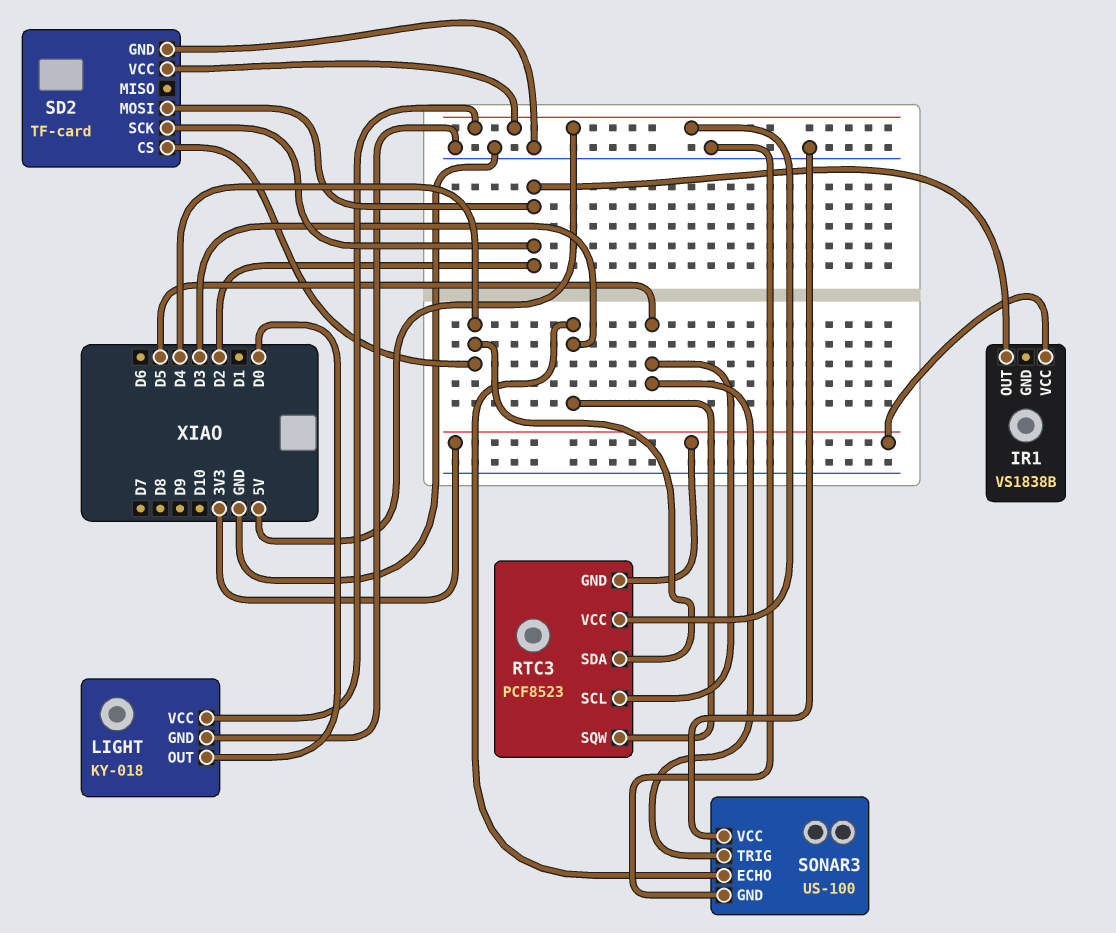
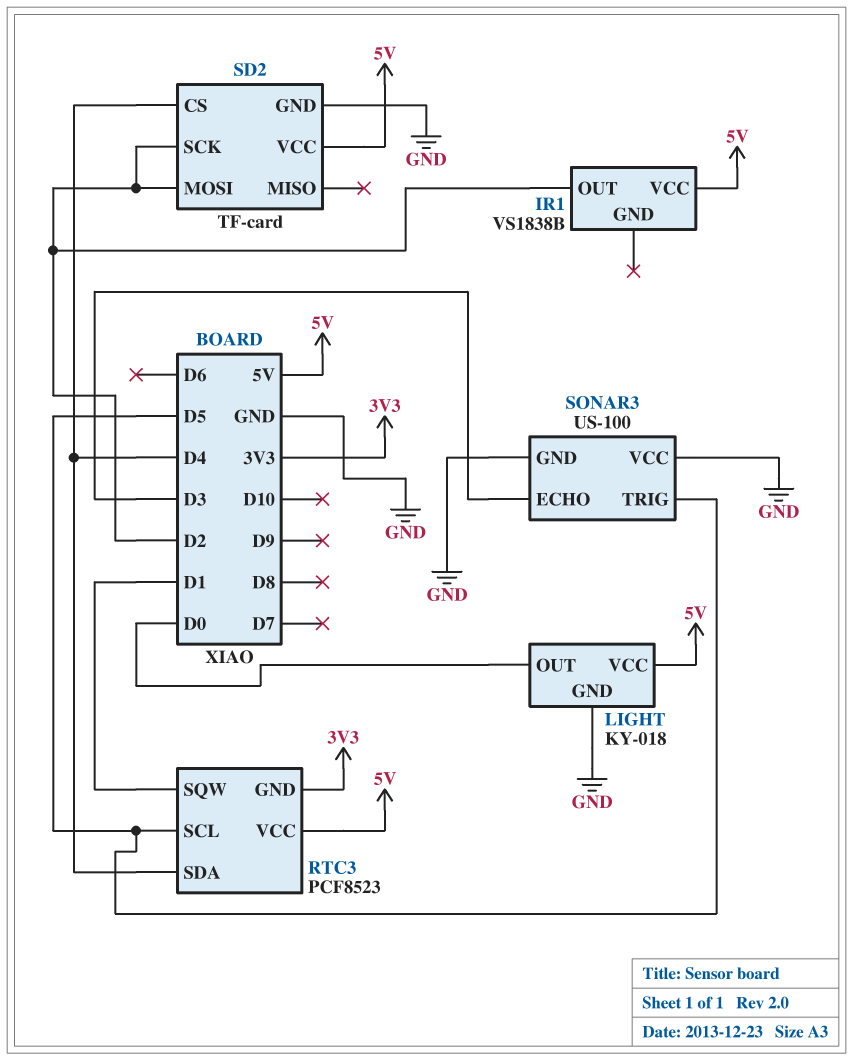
IR1 pin VCC: 3V3 -> 5V
RTC3 pin SQW: D3 -> D1

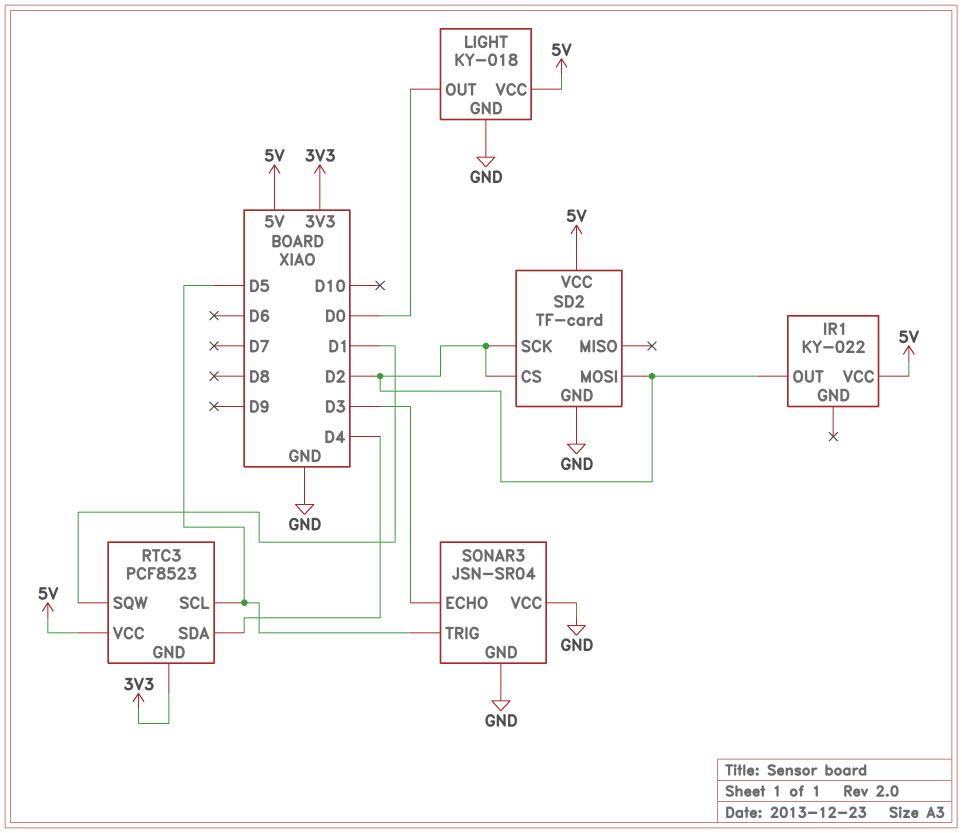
IR1: VS1838B -> KY-022
SD2 pin CS: D4 -> D2
SONAR3: US-100 -> JSN-SR04

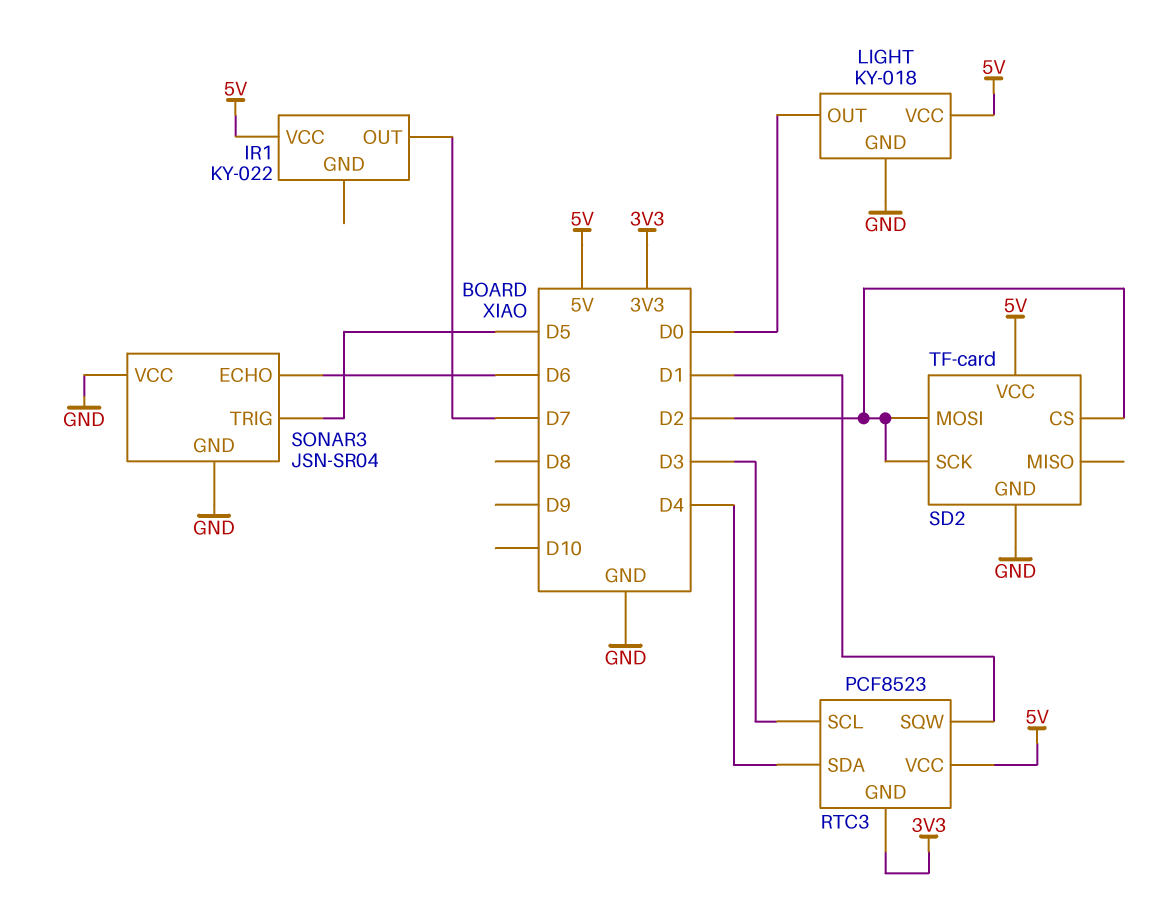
IR1 pin OUT: D2 -> D7
RTC3 pin SCL: D5 -> D3
SONAR3 pin ECHO: D3 -> D6

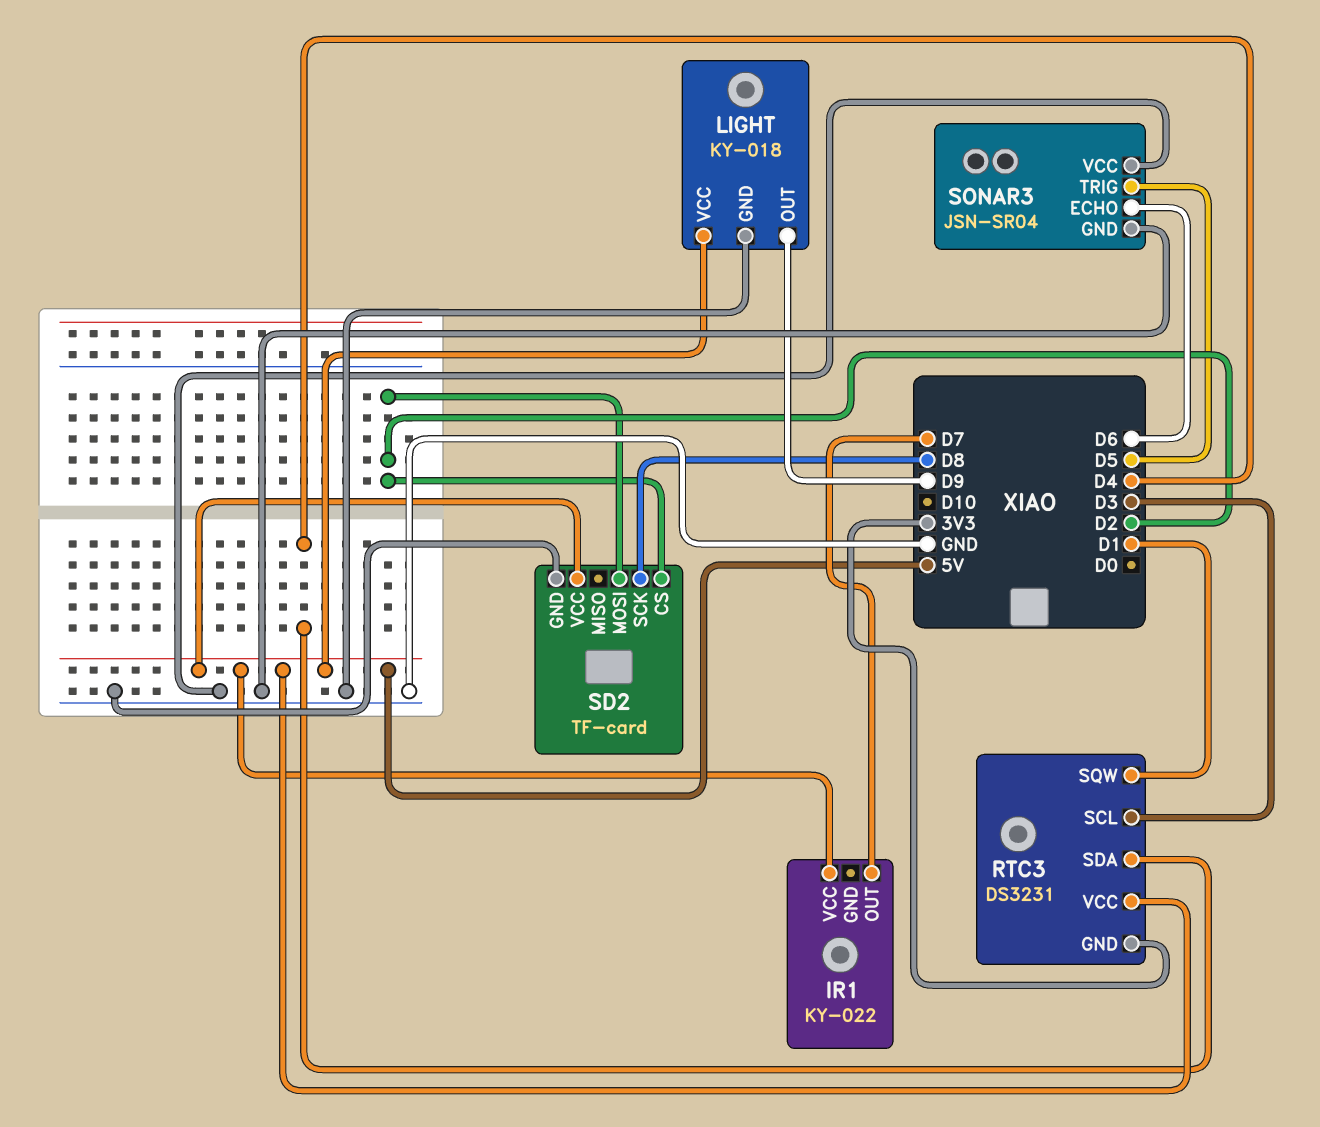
LIGHT pin OUT: D0 -> D9
RTC3: PCF8523 -> DS3231
SD2 pin SCK: D2 -> D8

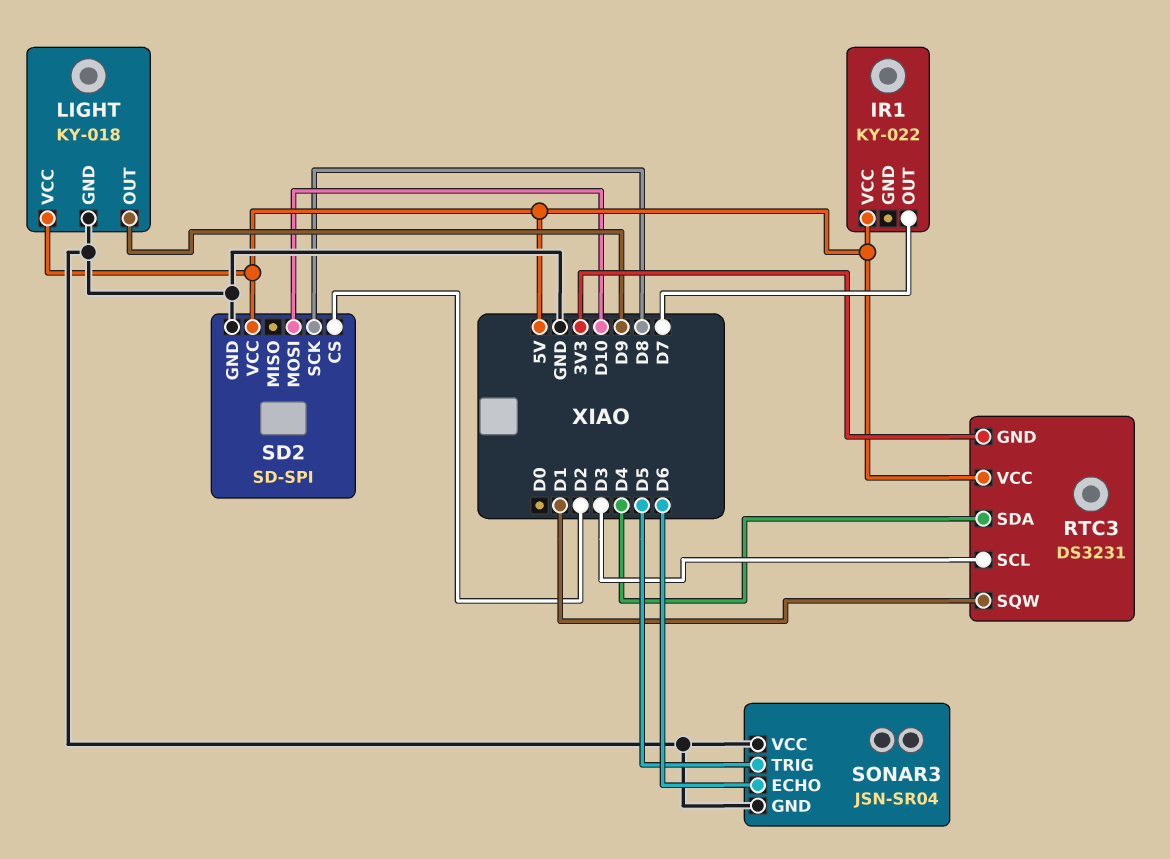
SD2: TF-card -> SD-SPI
SD2 pin MOSI: D2 -> D10

